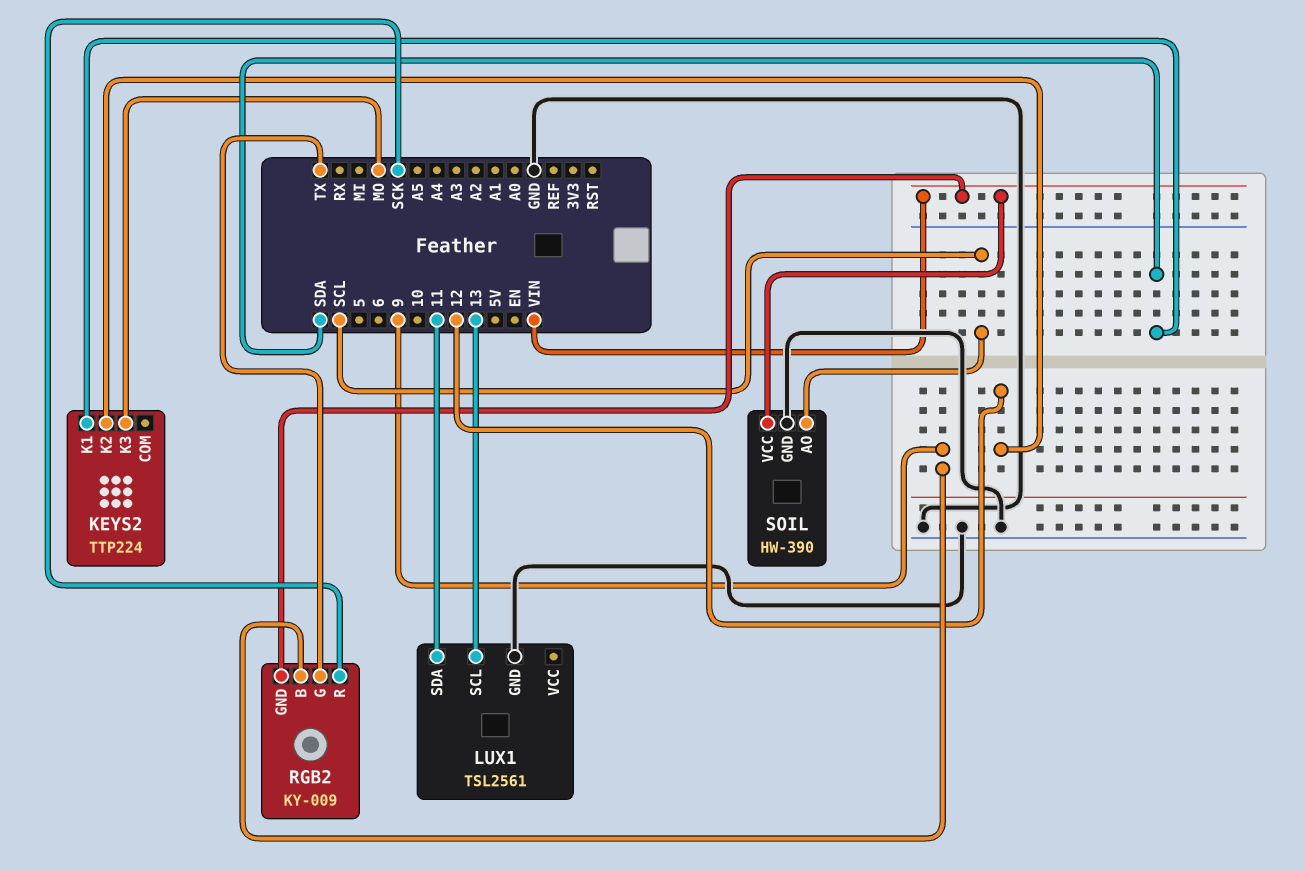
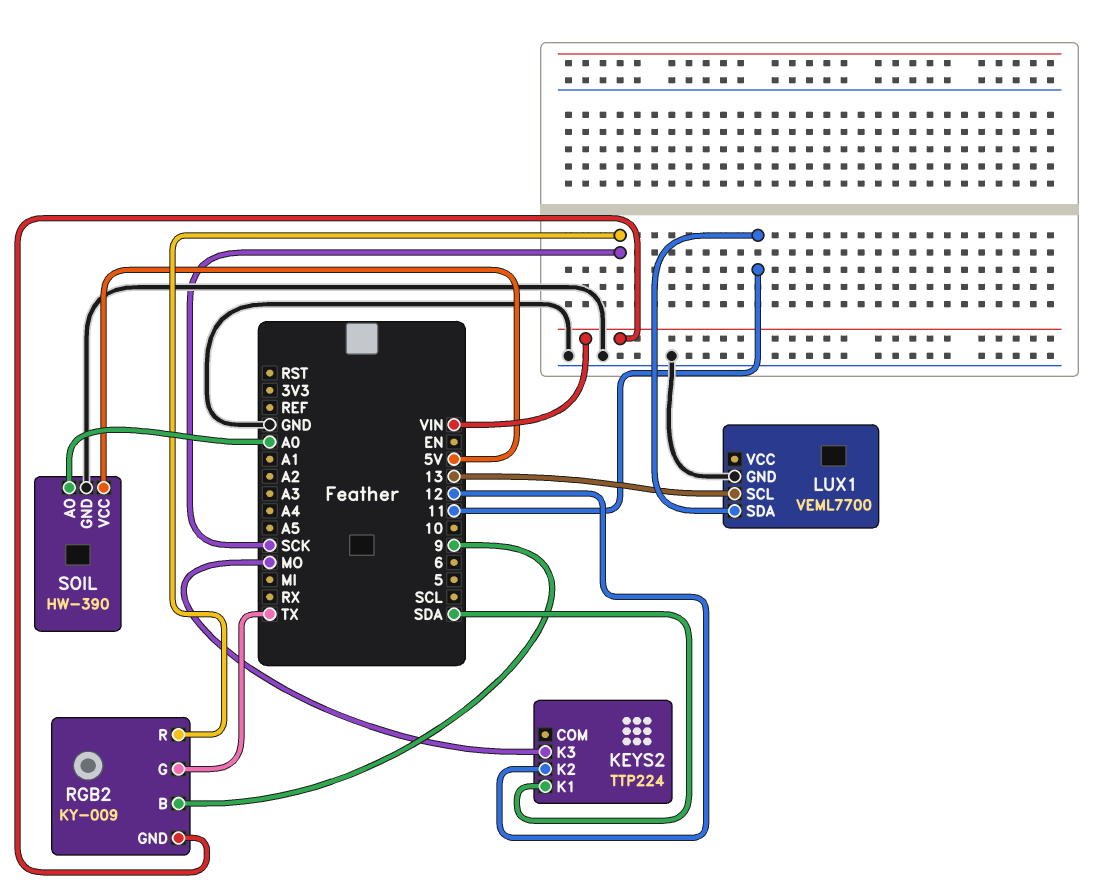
LUX1: TSL2561 -> VEML7700
SOIL pin AO: SCL -> A0
SOIL pin VCC: VIN -> 5V

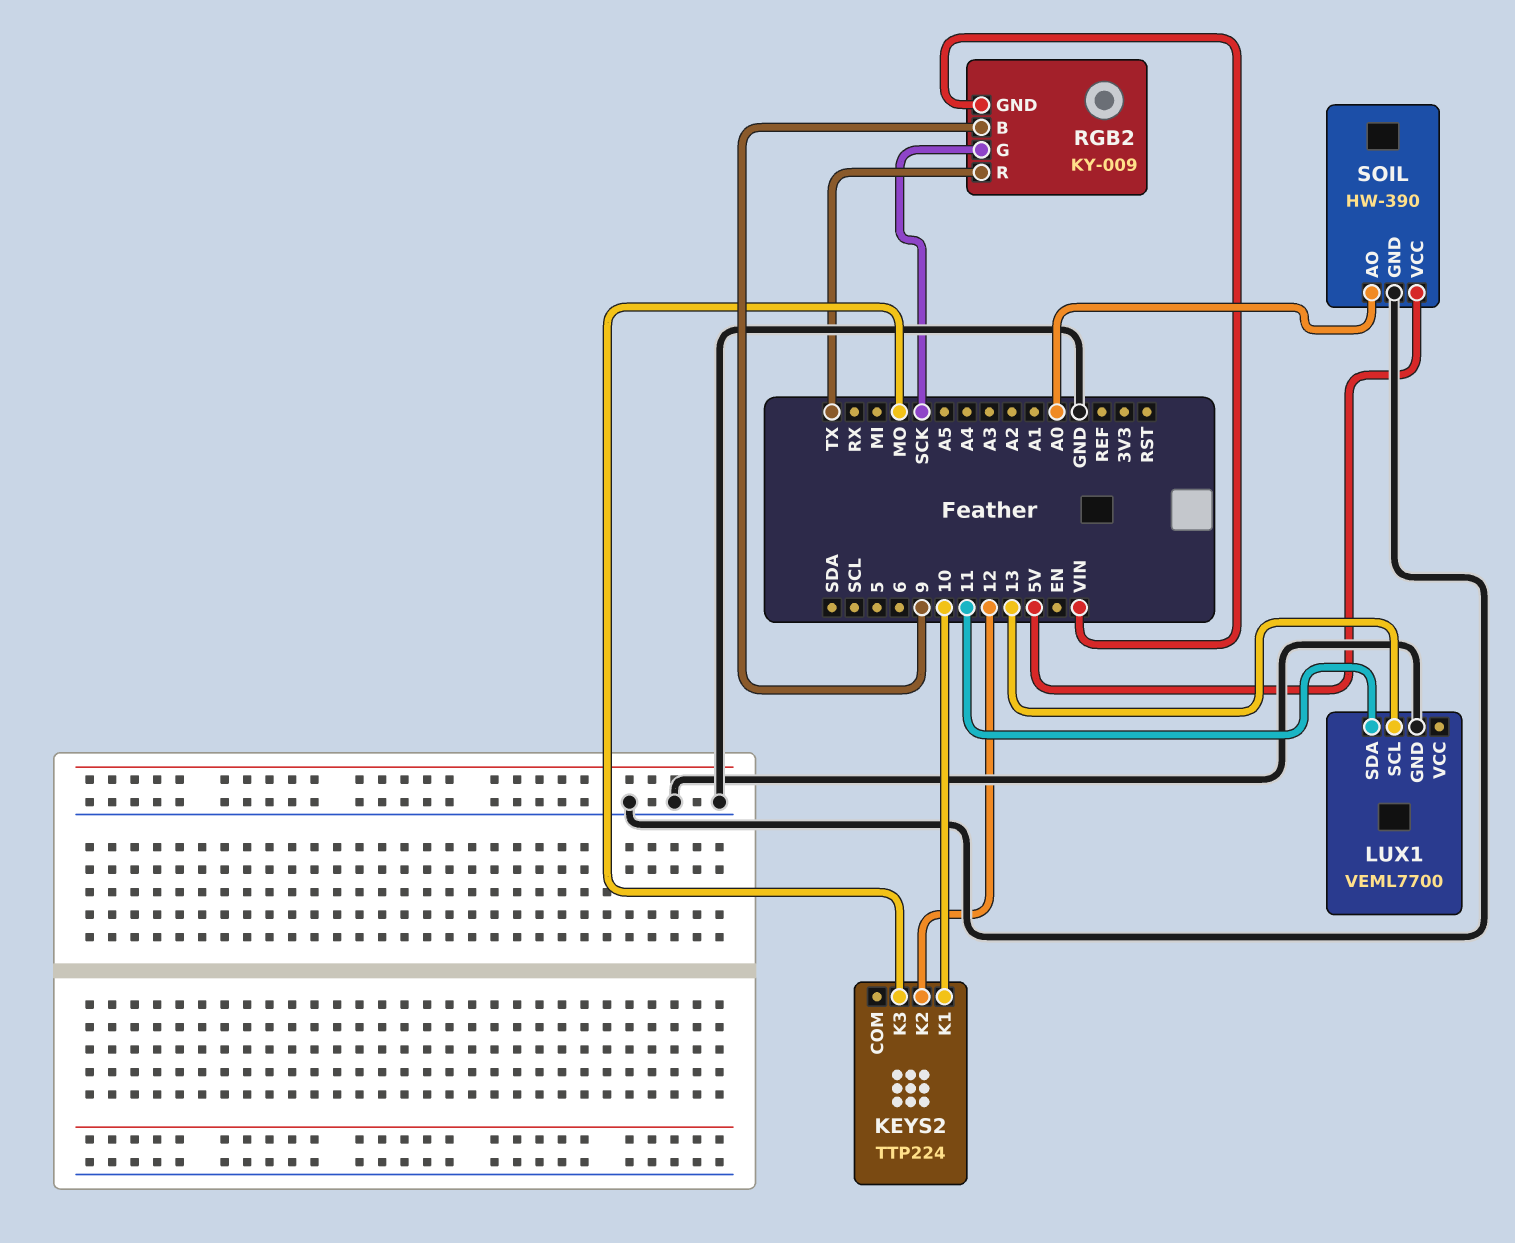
KEYS2 pin K1: SDA -> 10
RGB2 pin G: TX -> SCK
RGB2 pin R: SCK -> TX

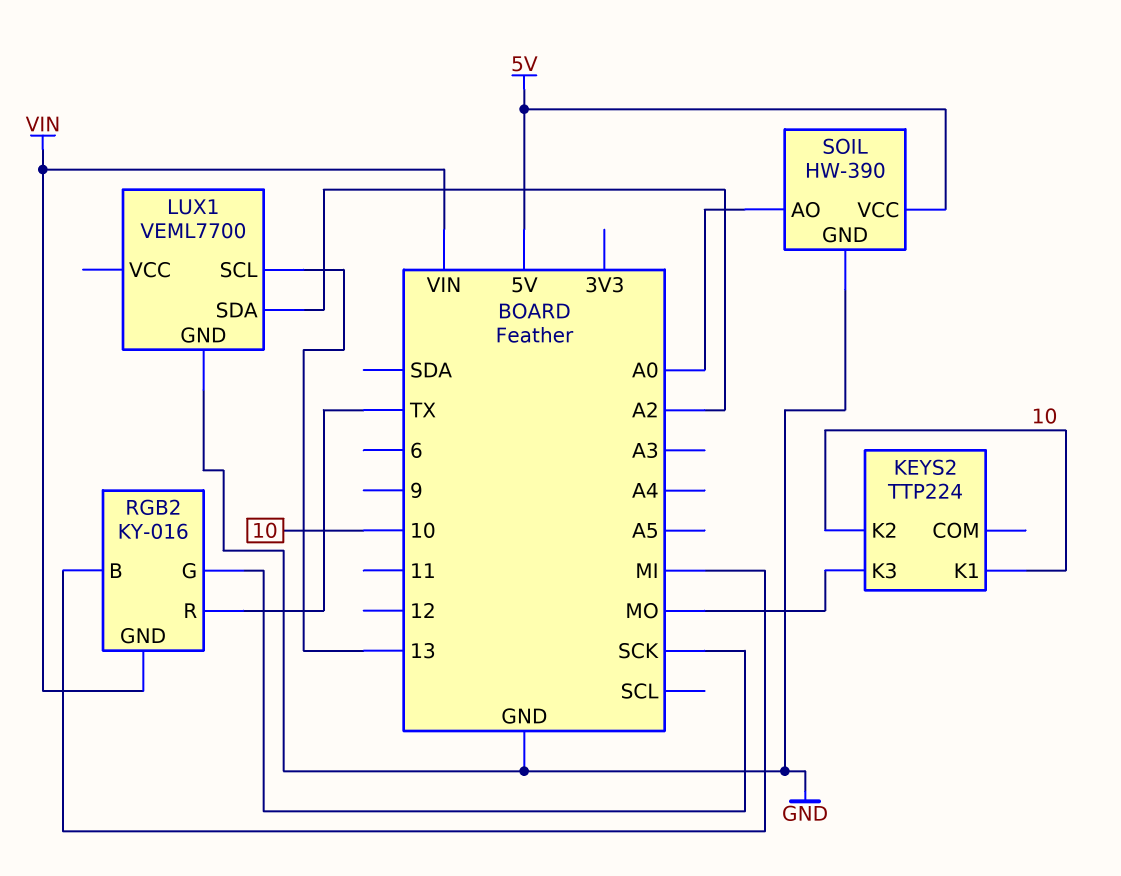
KEYS2 pin K2: 12 -> 10
LUX1 pin SDA: 11 -> A2
RGB2: KY-009 -> KY-016
RGB2 pin B: 9 -> MI

